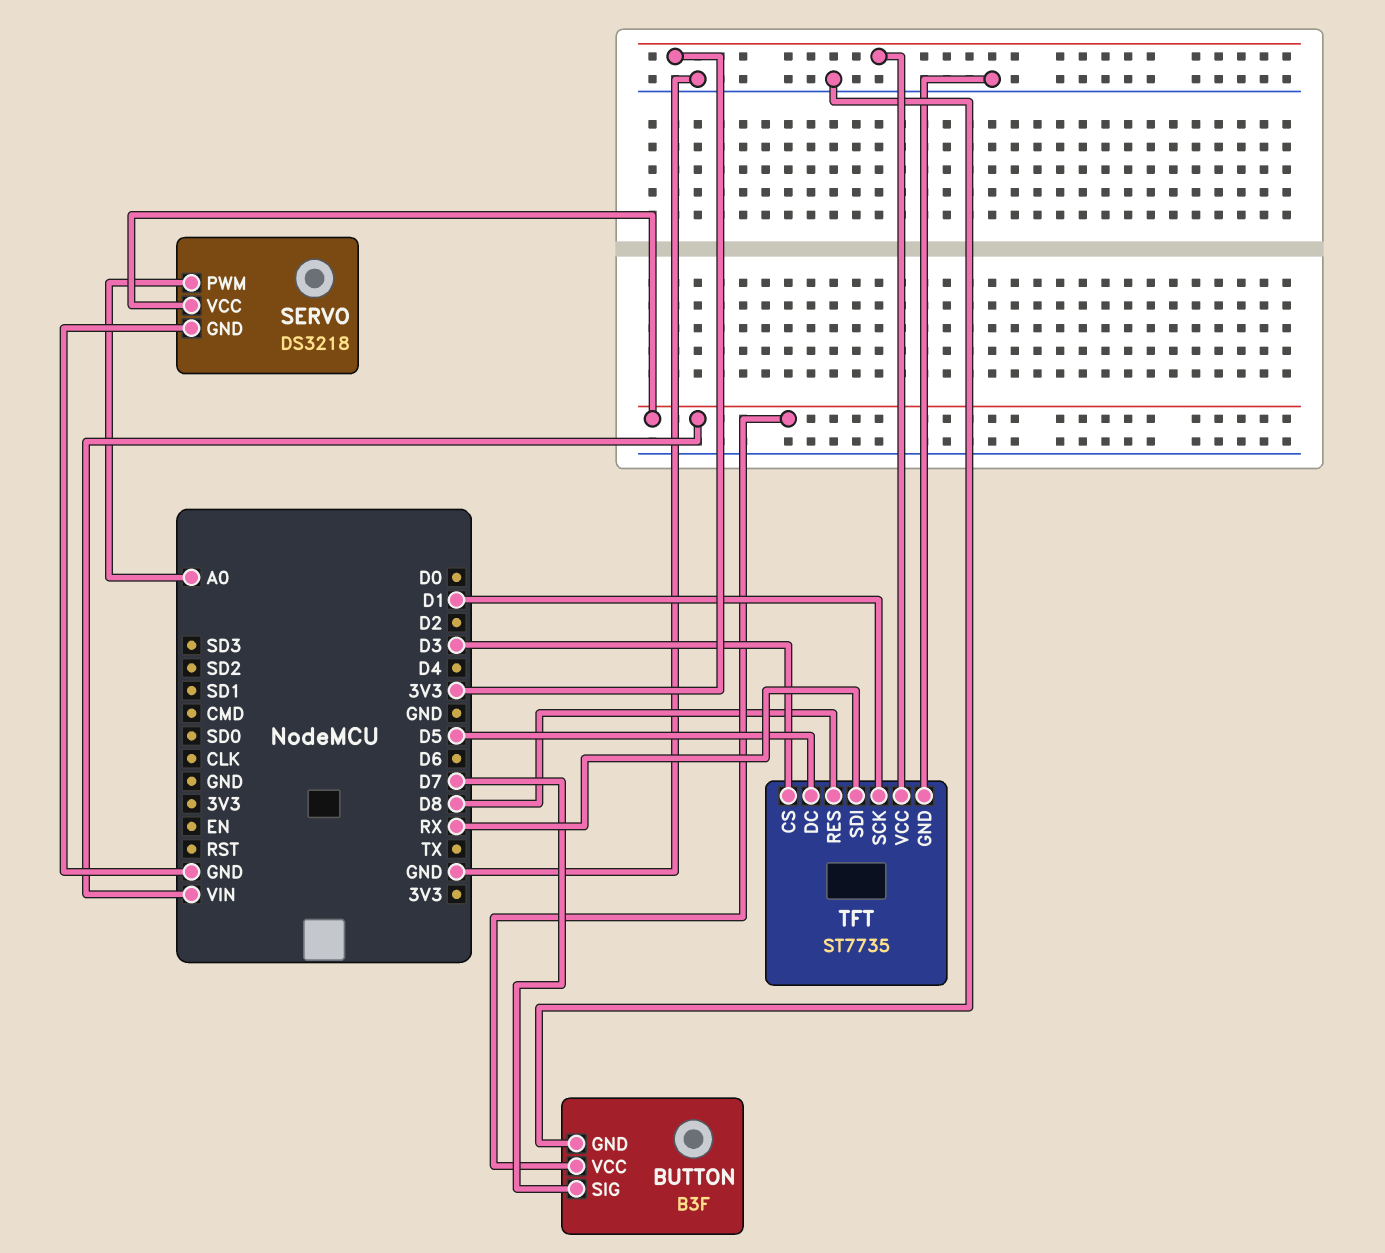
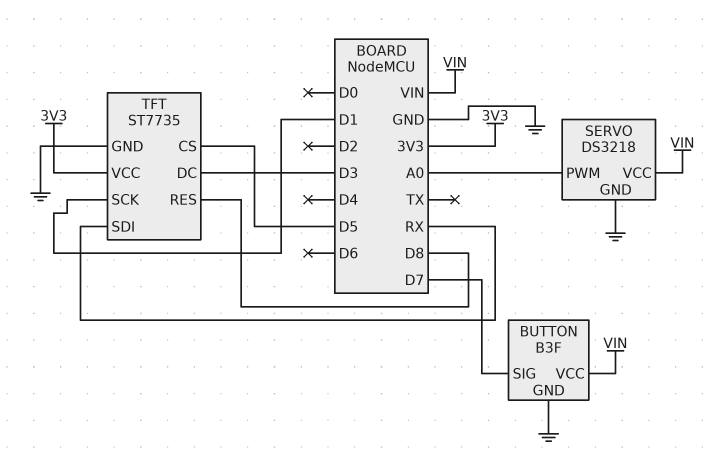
TFT pin CS: D3 -> D5
TFT pin DC: D5 -> D3

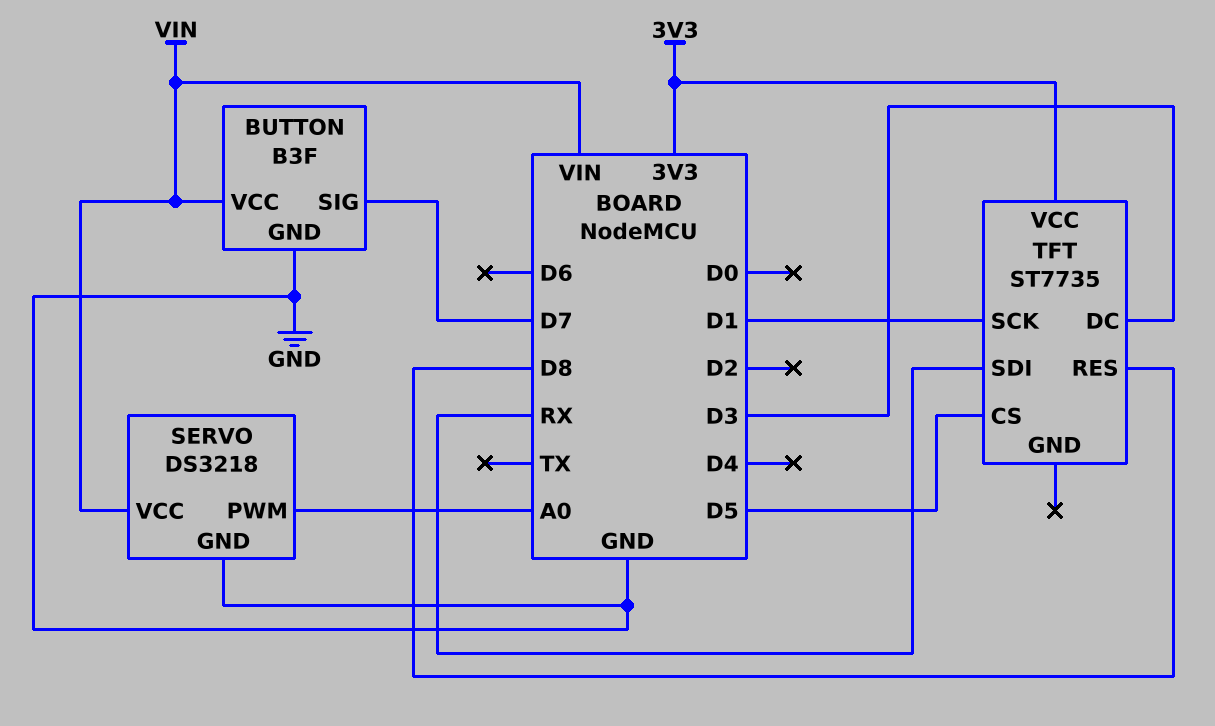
TFT pin GND: GND -> none

